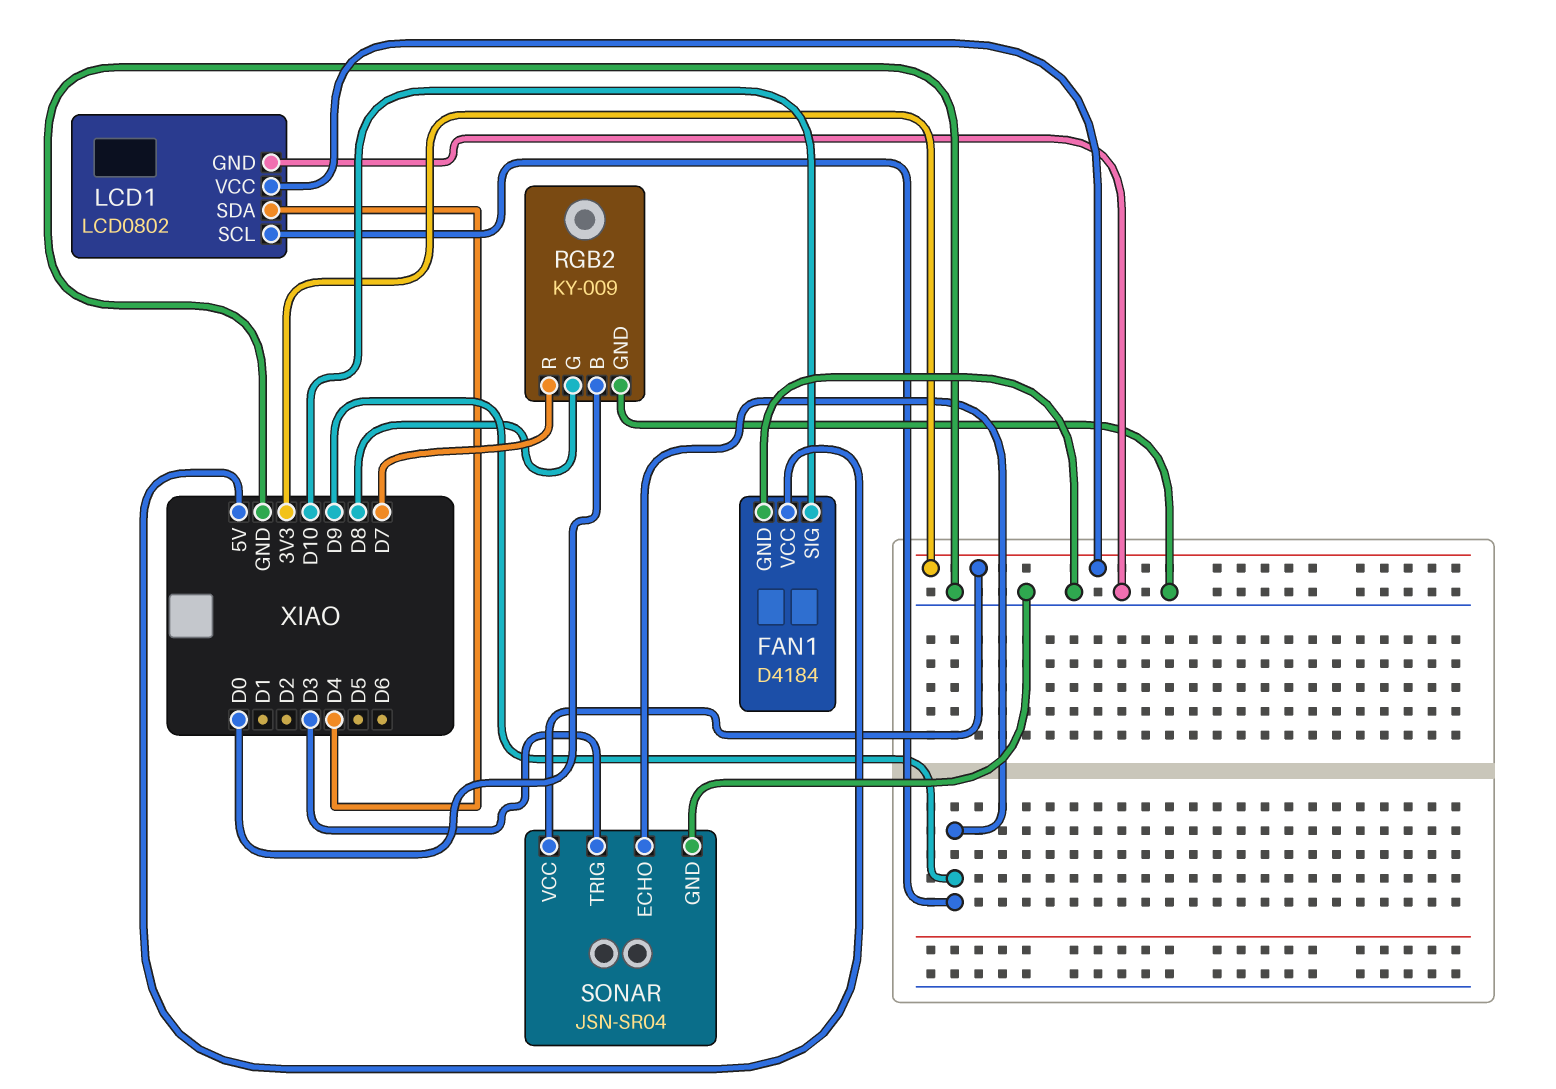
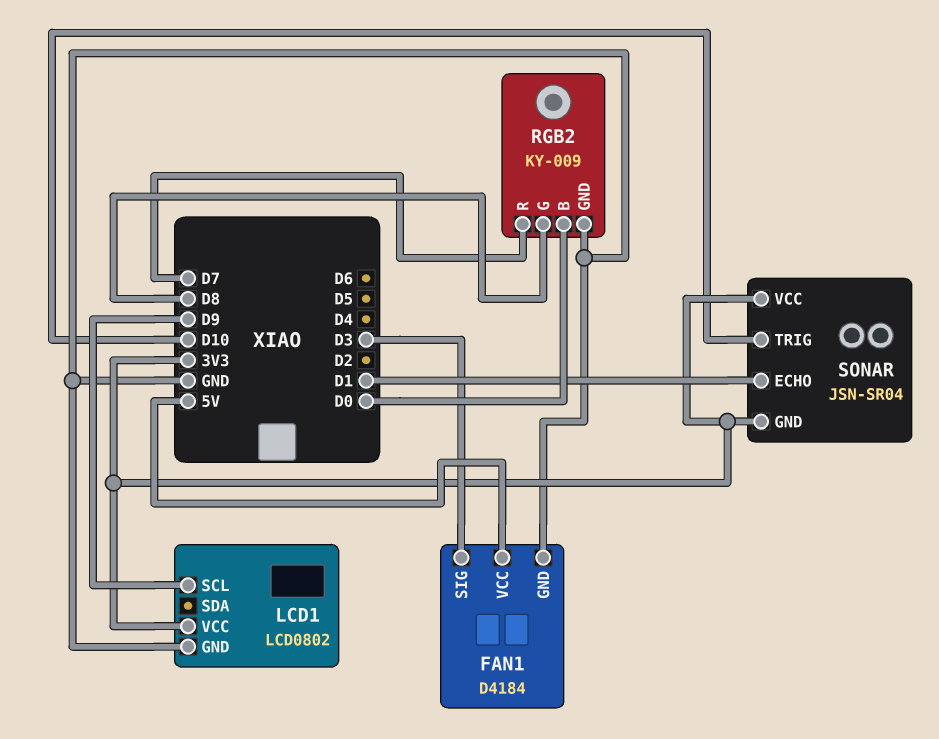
FAN1 pin SIG: D10 -> D3
LCD1 pin SDA: D4 -> none
SONAR pin ECHO: D9 -> D1
SONAR pin GND: GND -> 3V3
SONAR pin TRIG: D3 -> D10

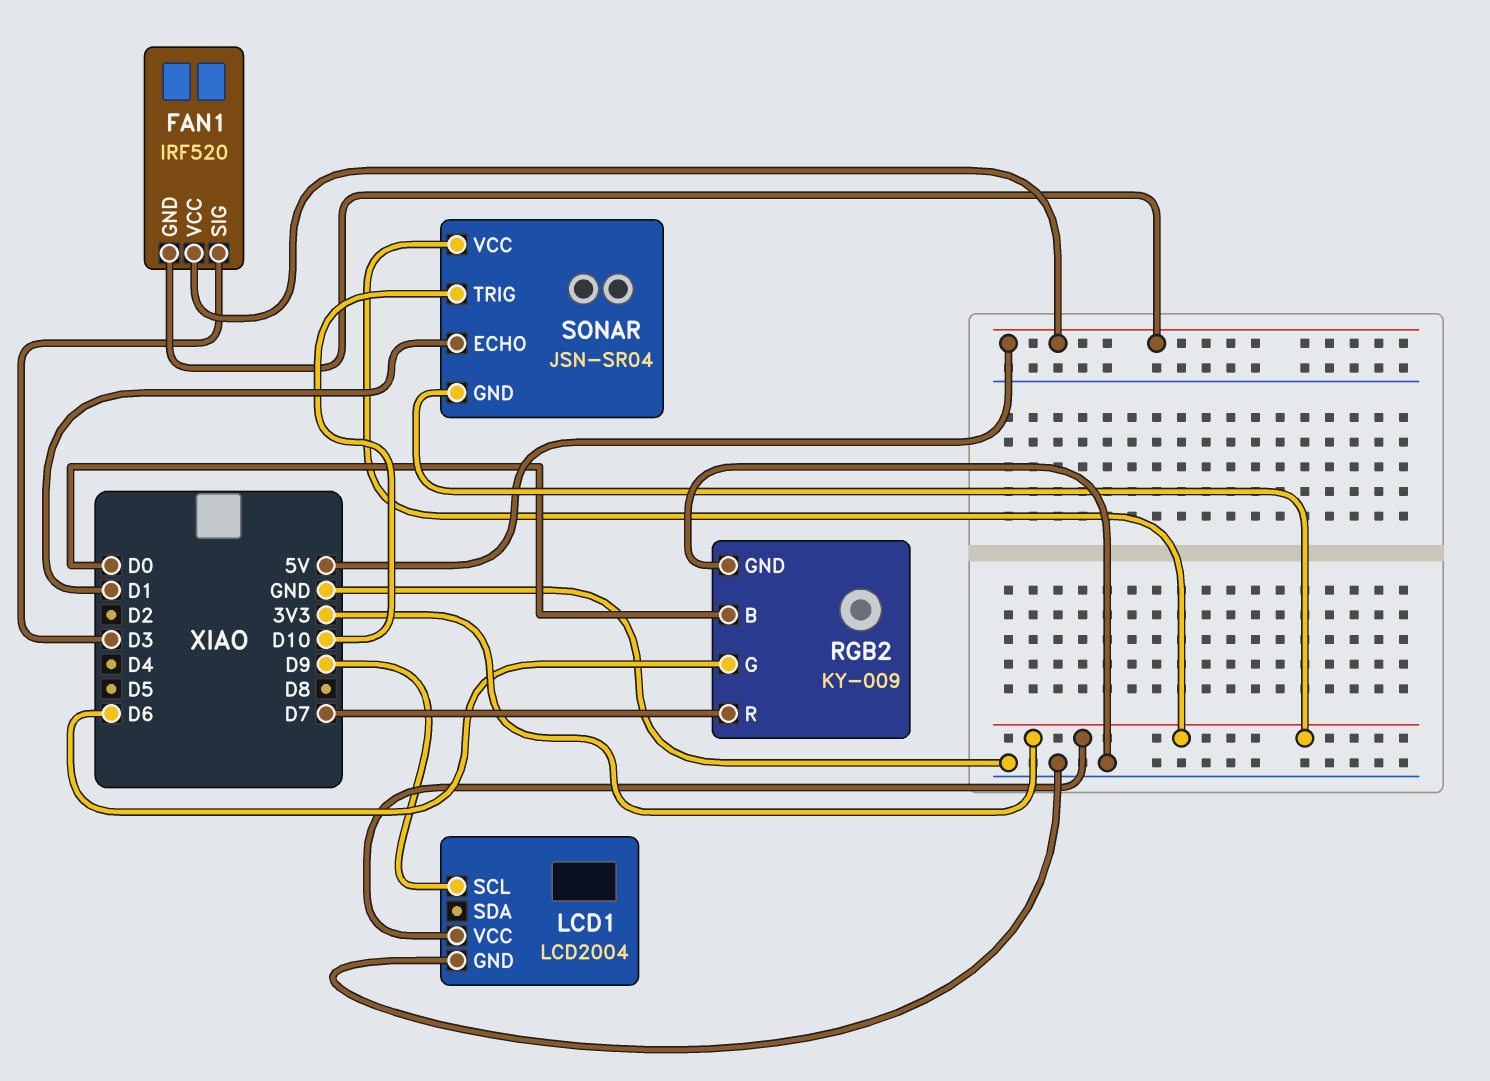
FAN1: D4184 -> IRF520
FAN1 pin GND: GND -> 5V
LCD1: LCD0802 -> LCD2004
RGB2 pin G: D8 -> D6

